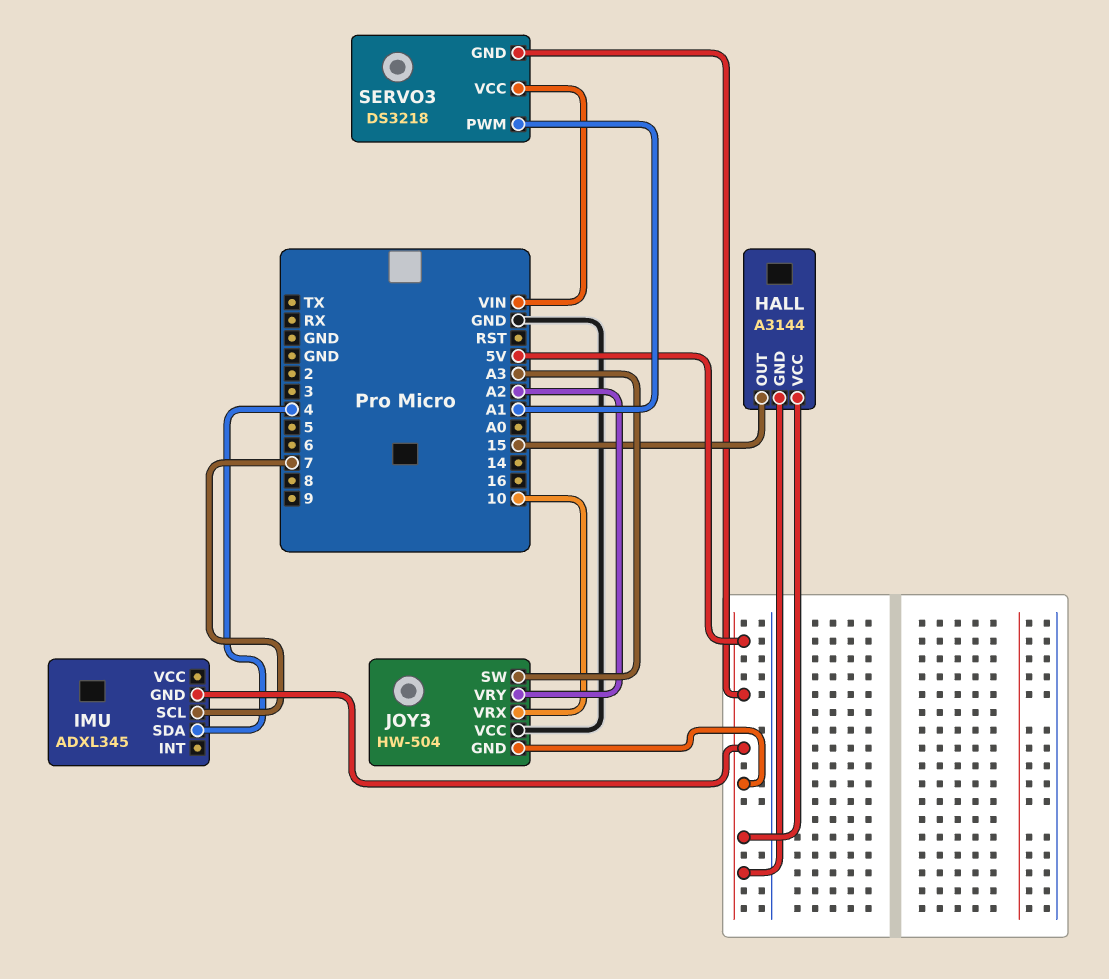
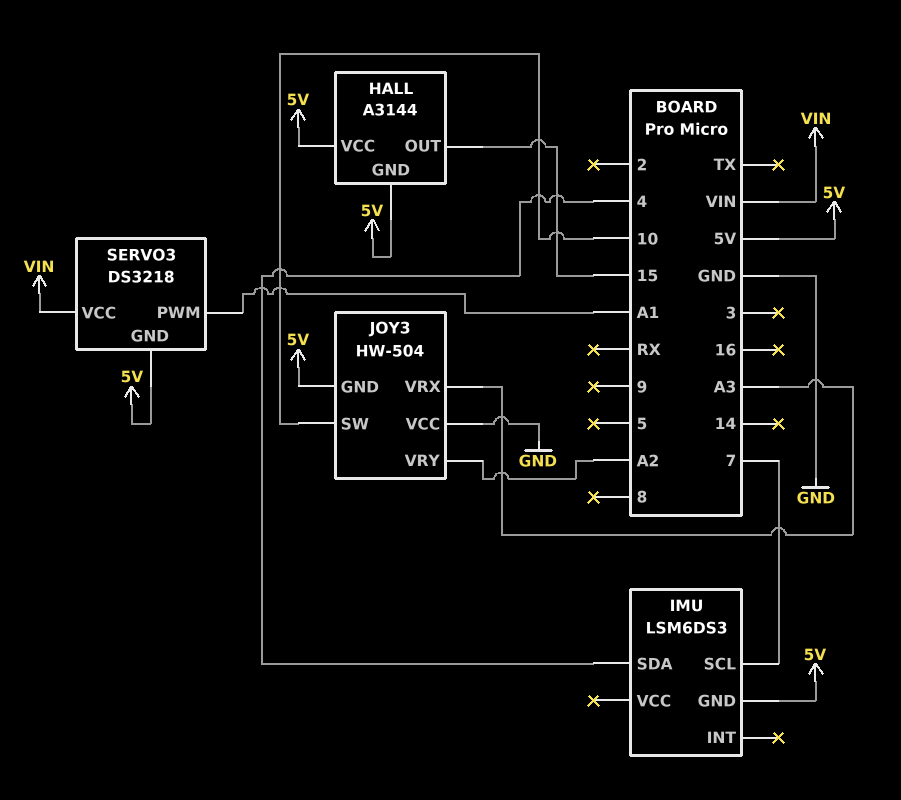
IMU: ADXL345 -> LSM6DS3
JOY3 pin SW: A3 -> 10
JOY3 pin VRX: 10 -> A3

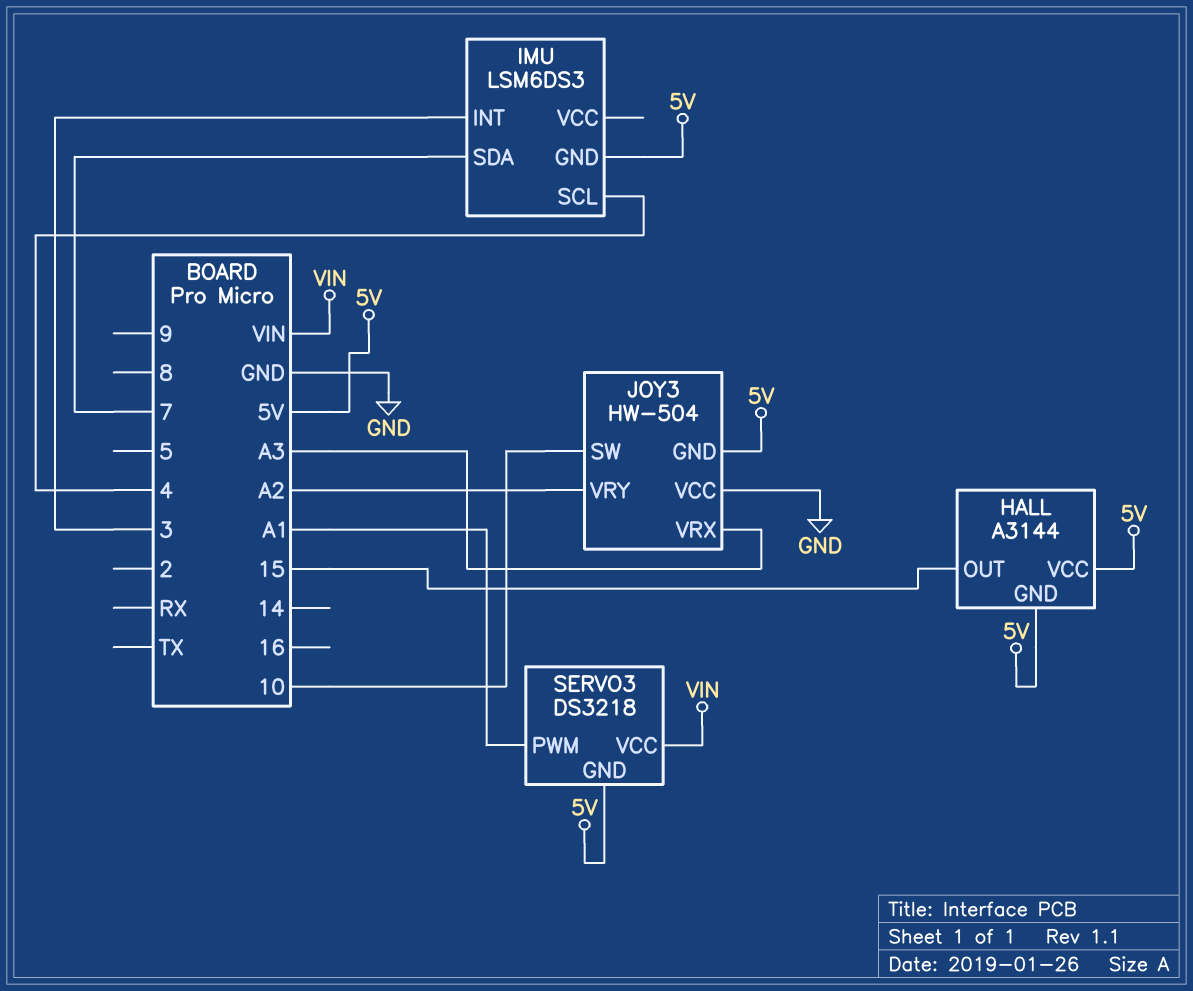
IMU pin INT: none -> 3
IMU pin SCL: 7 -> 4
IMU pin SDA: 4 -> 7

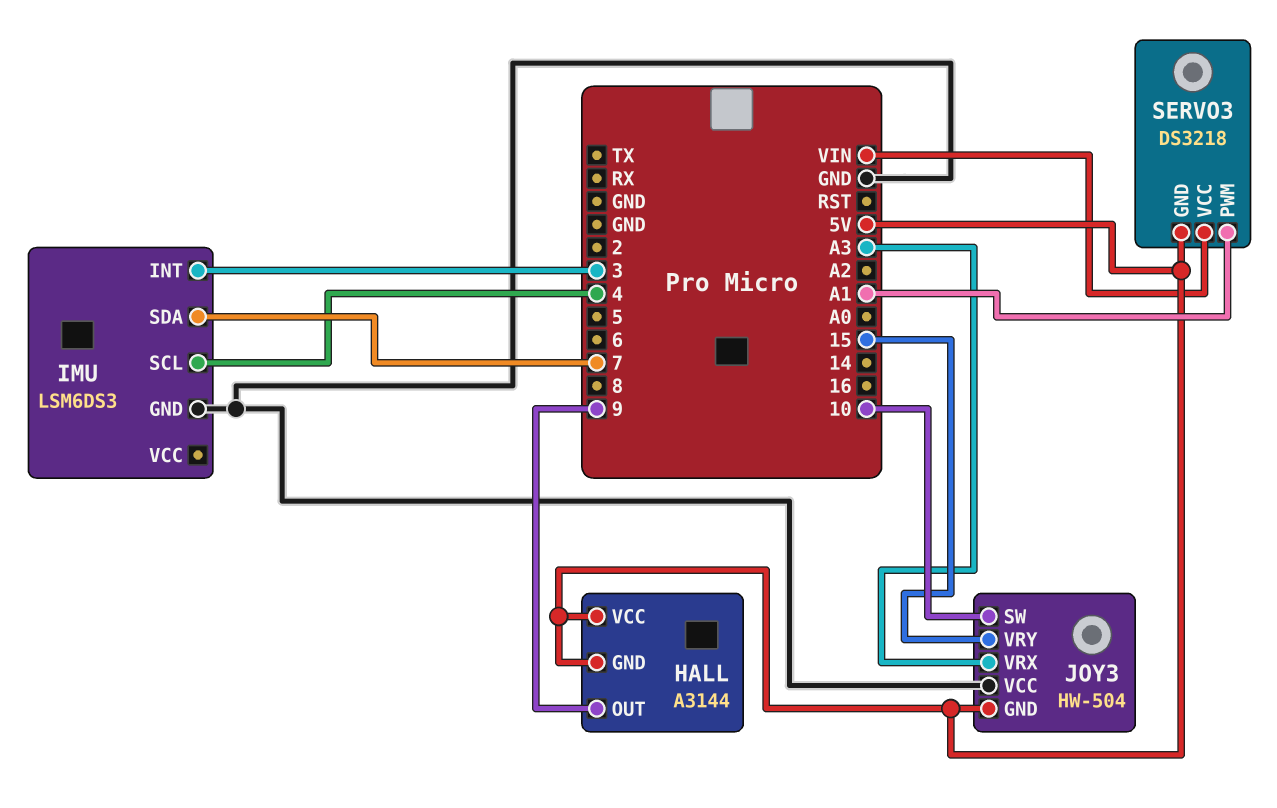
HALL pin OUT: 15 -> 9
IMU pin GND: 5V -> GND
JOY3 pin VRY: A2 -> 15

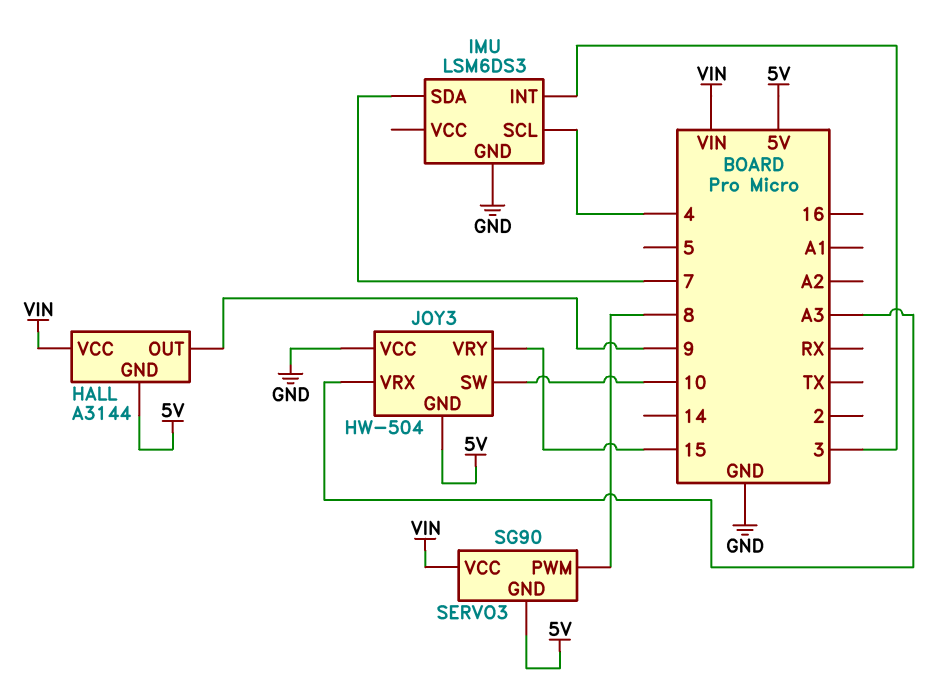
HALL pin VCC: 5V -> VIN
SERVO3: DS3218 -> SG90
SERVO3 pin PWM: A1 -> 8

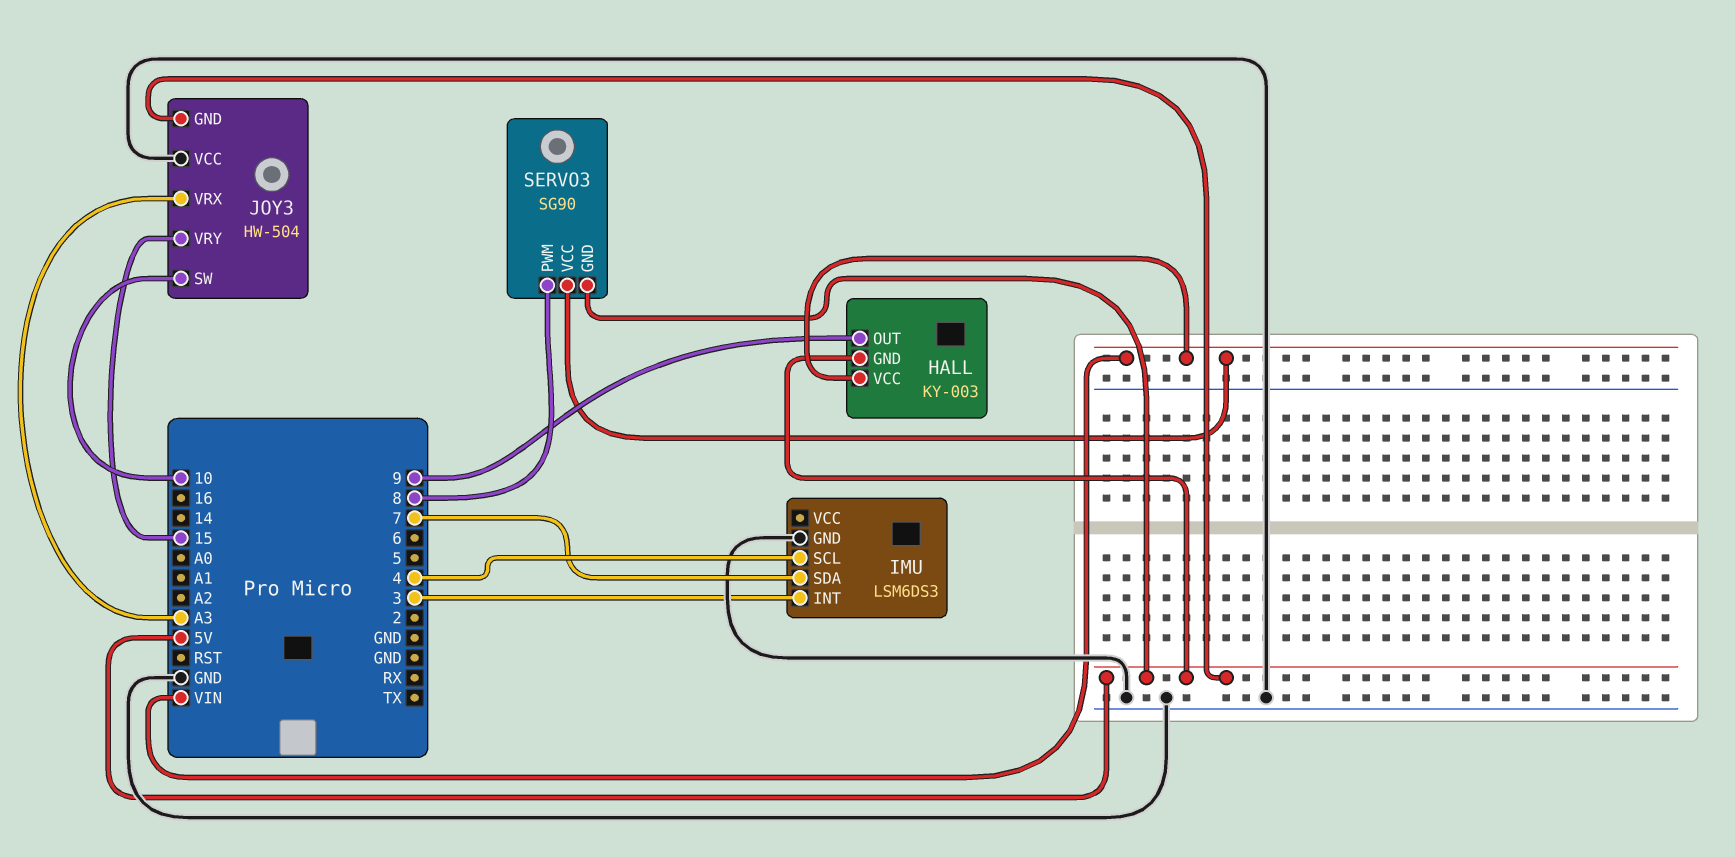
HALL: A3144 -> KY-003

